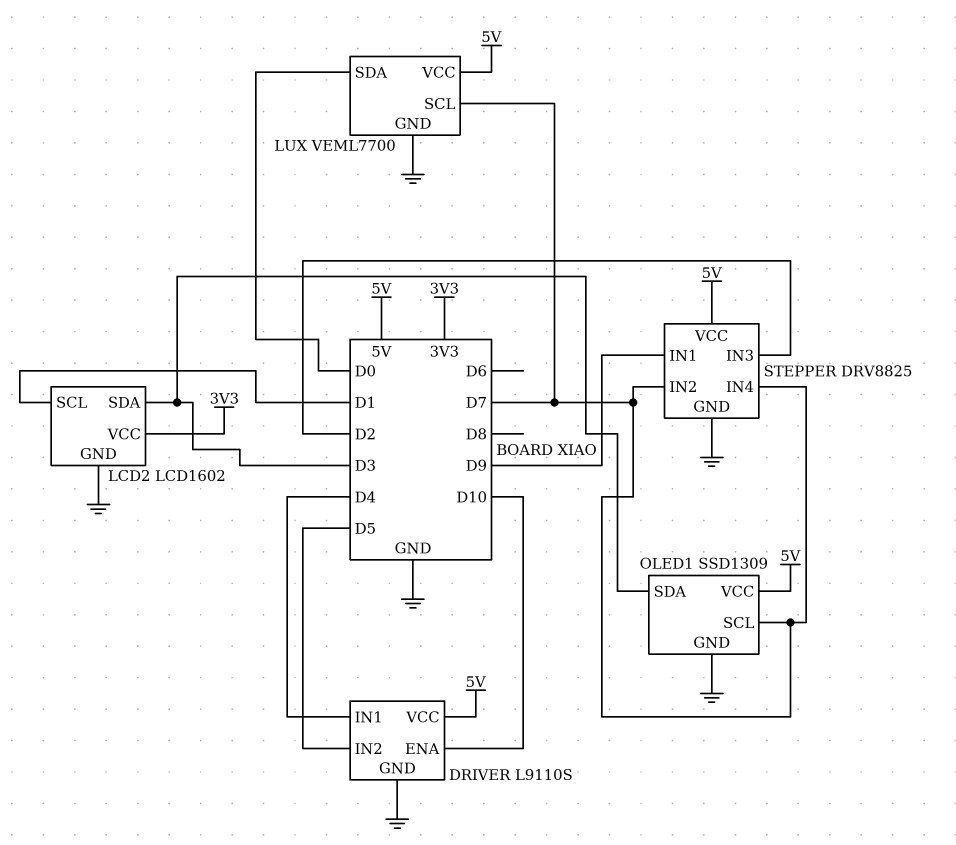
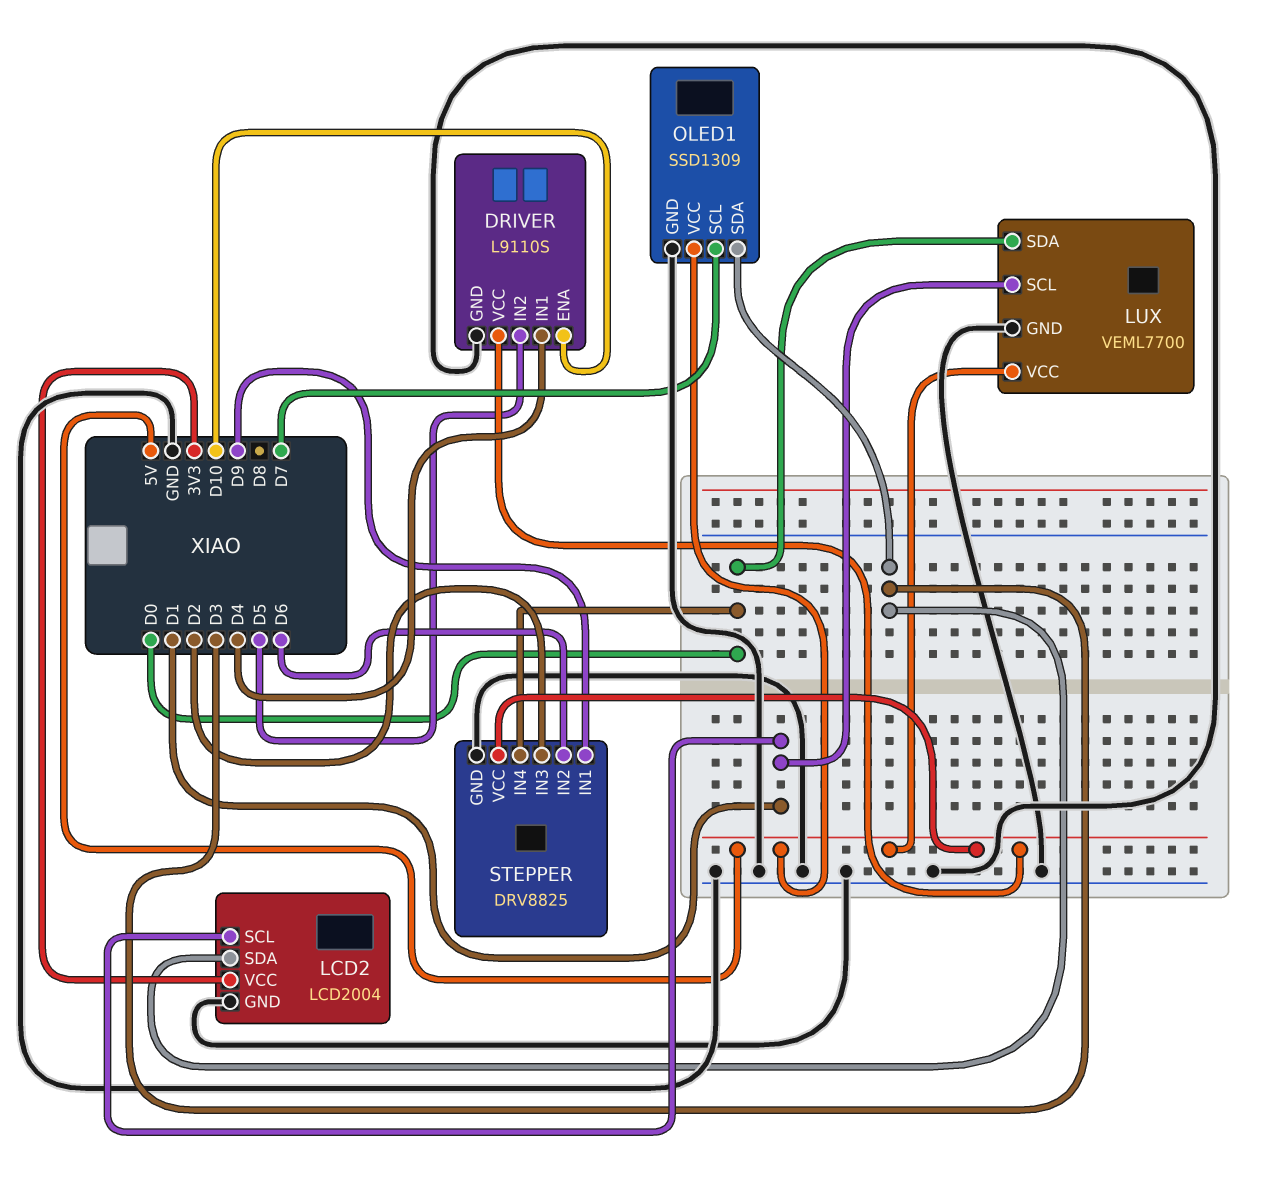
LCD2: LCD1602 -> LCD2004
LUX pin SCL: D7 -> D1
STEPPER pin IN2: D7 -> D6
STEPPER pin IN4: D7 -> D0

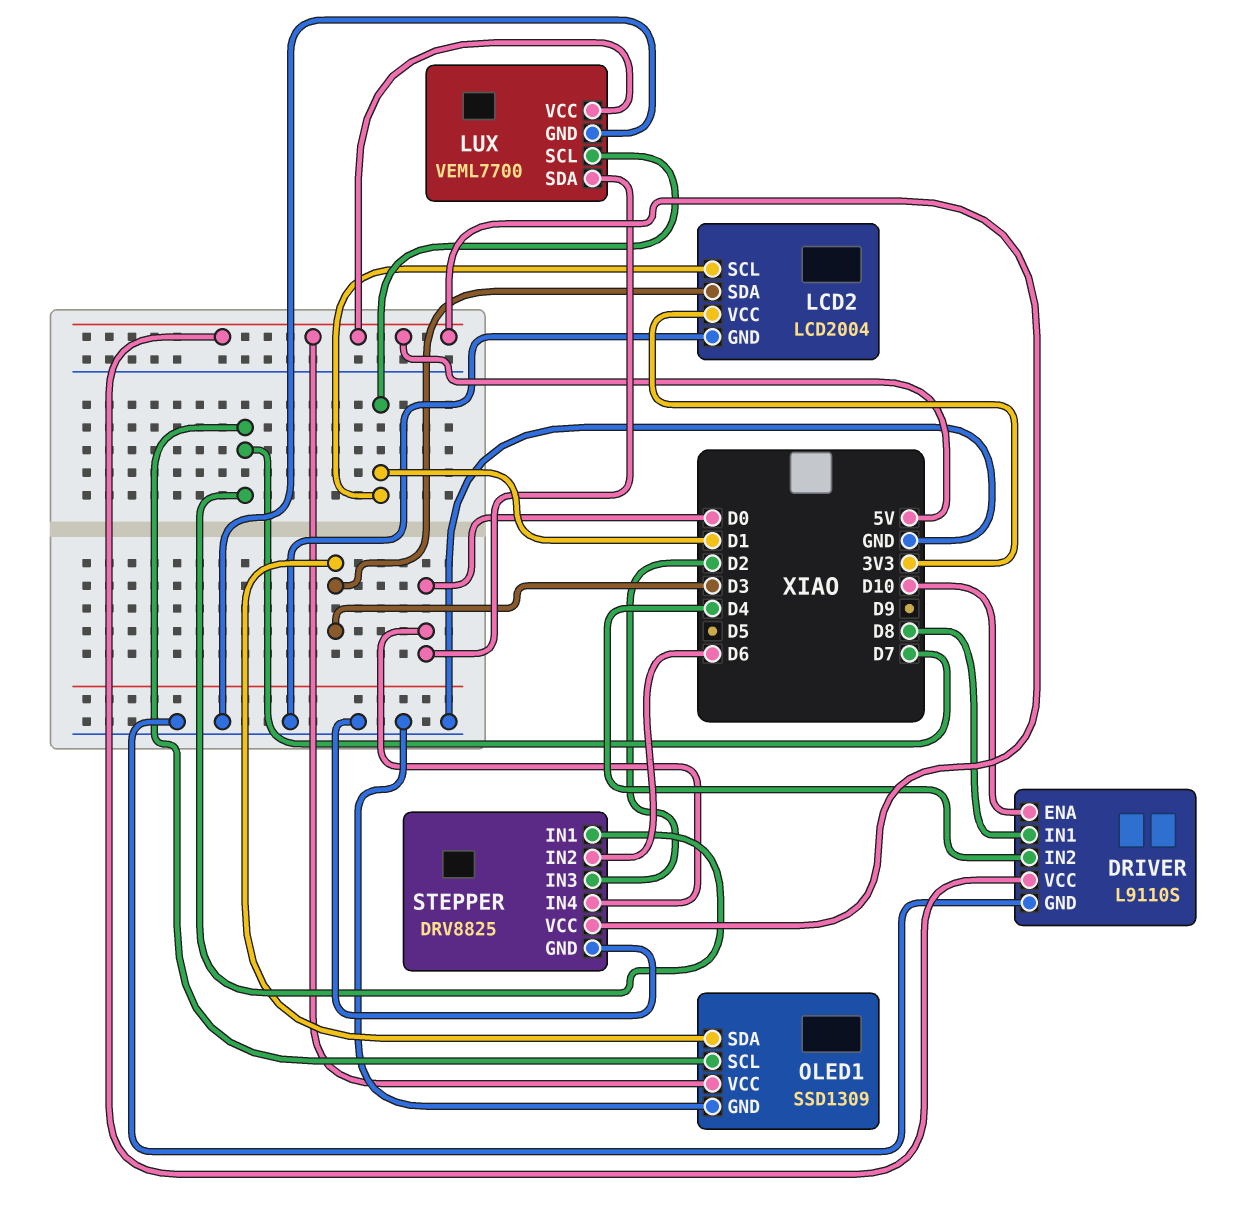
DRIVER pin IN1: D4 -> D8
DRIVER pin IN2: D5 -> D4
STEPPER pin IN1: D9 -> D7

